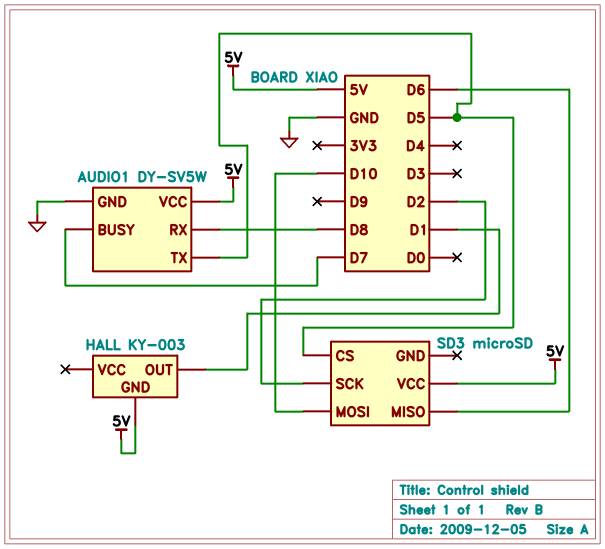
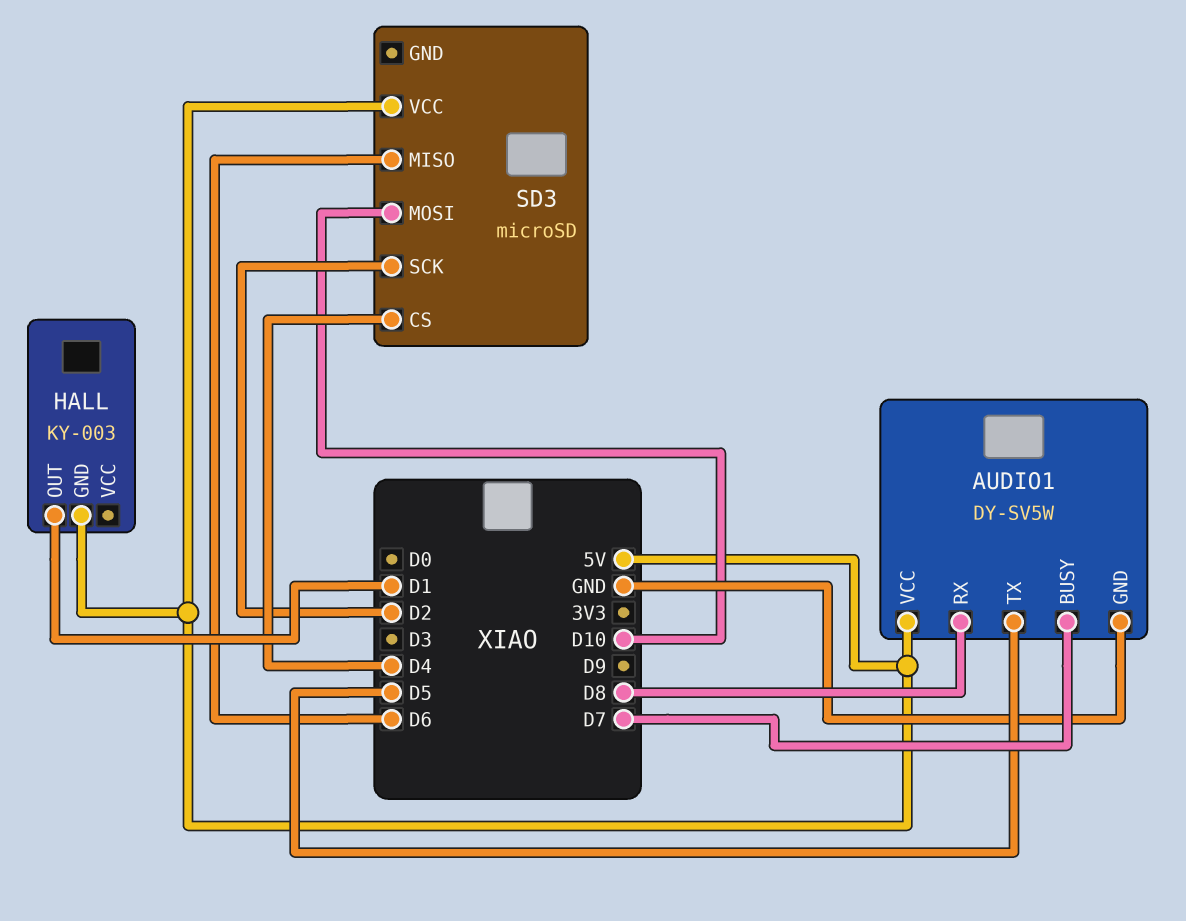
SD3 pin CS: D5 -> D4

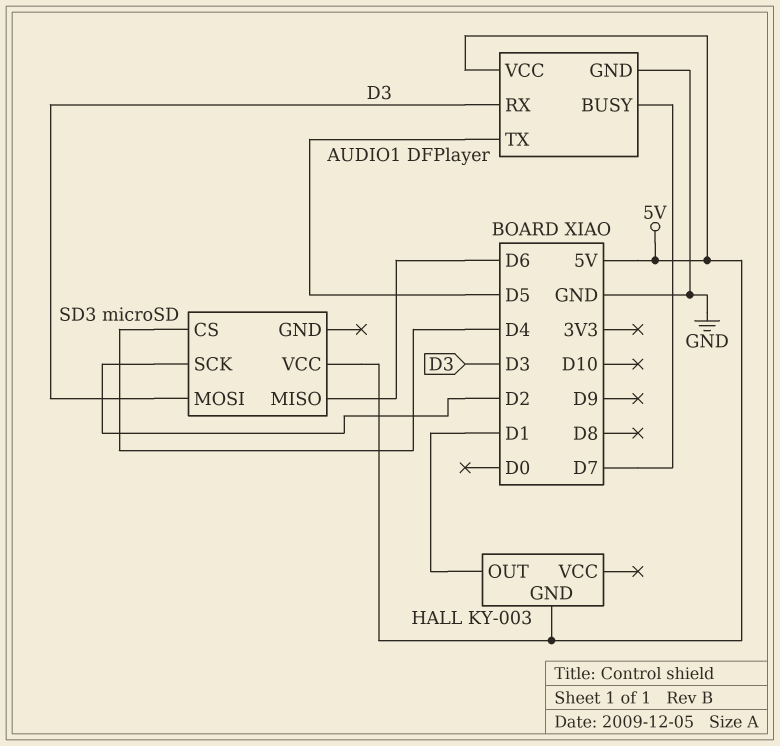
AUDIO1: DY-SV5W -> DFPlayer
AUDIO1 pin RX: D8 -> D3
SD3 pin MOSI: D10 -> D3

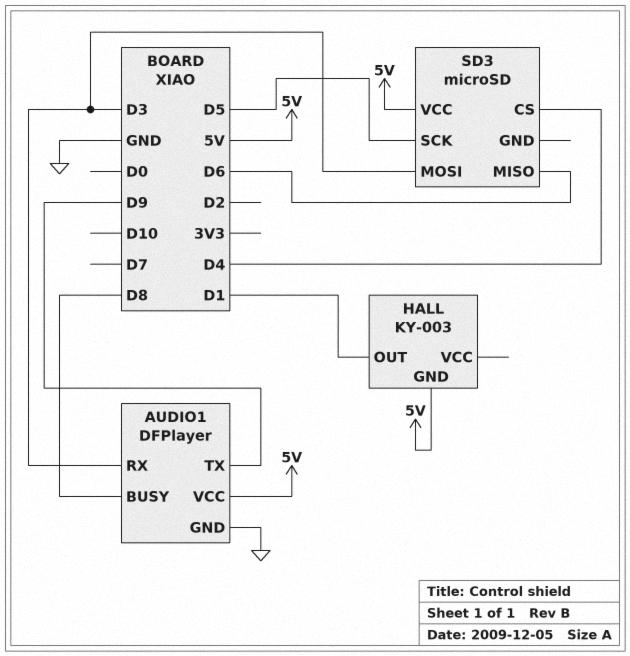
AUDIO1 pin BUSY: D7 -> D8
AUDIO1 pin TX: D5 -> D9
SD3 pin SCK: D2 -> D5

